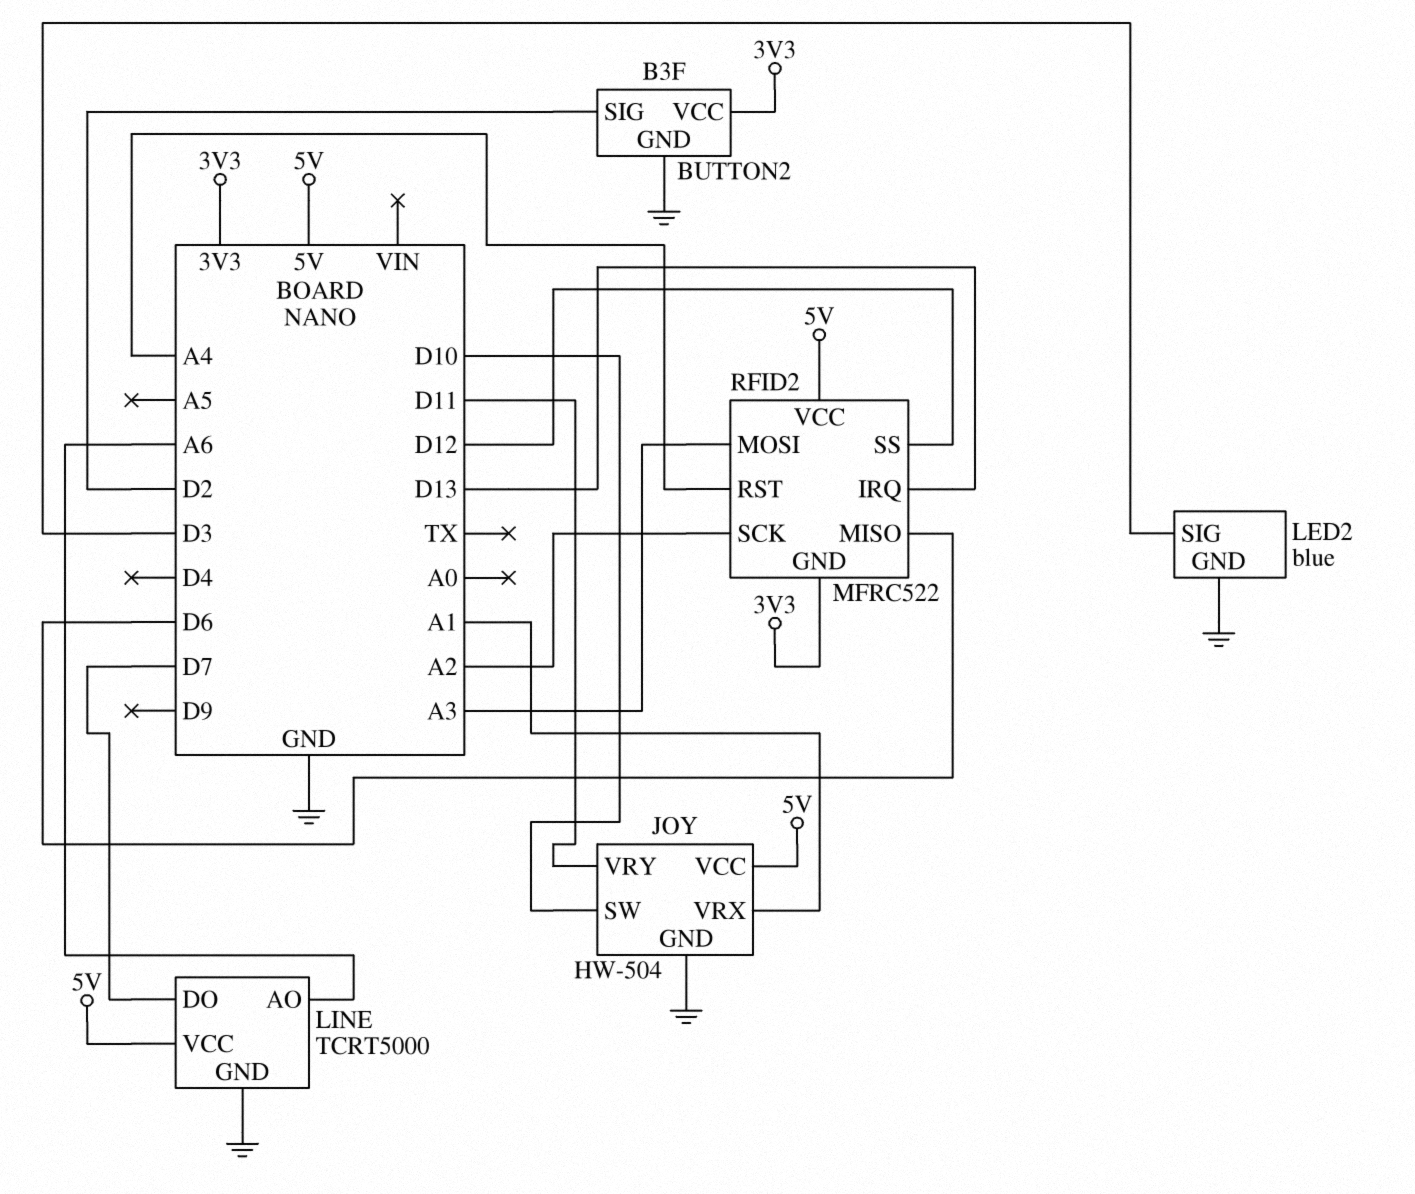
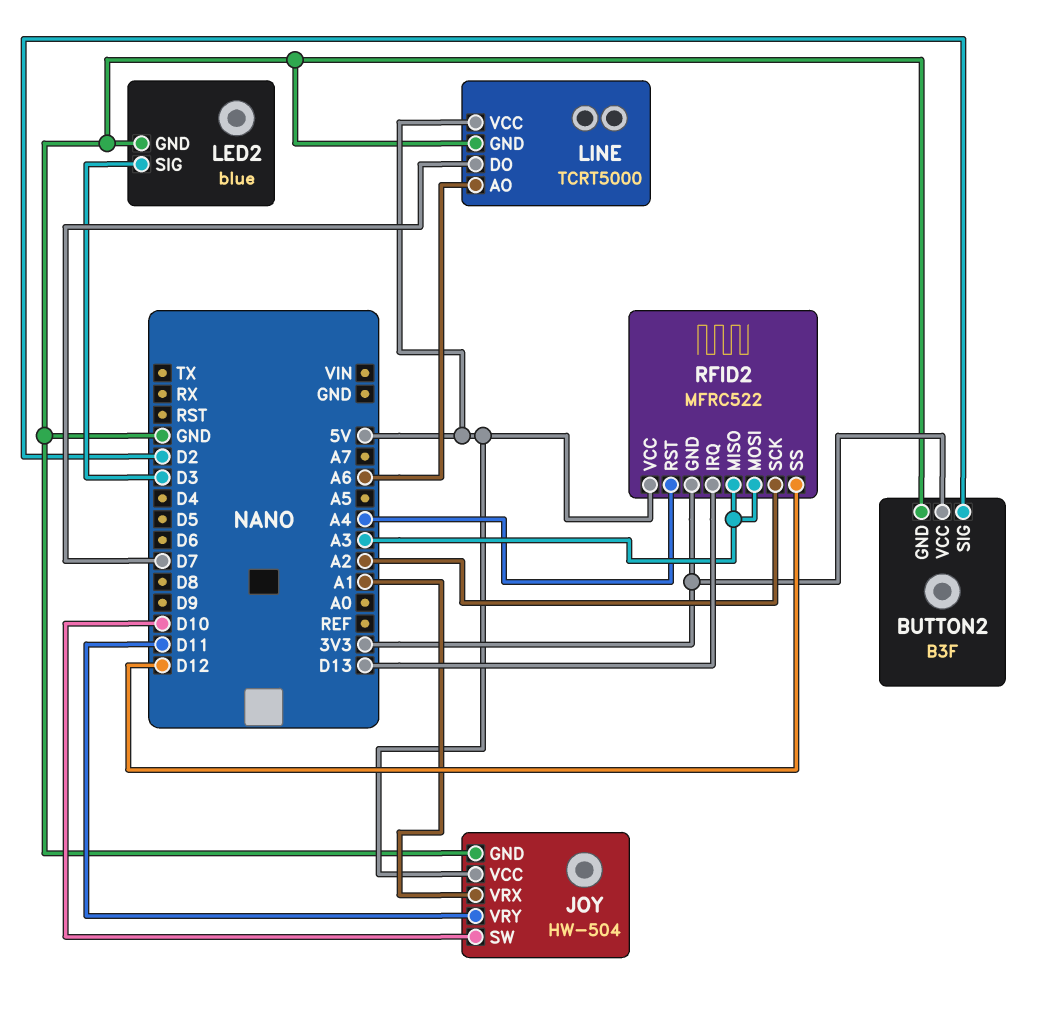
RFID2 pin MISO: D6 -> A3

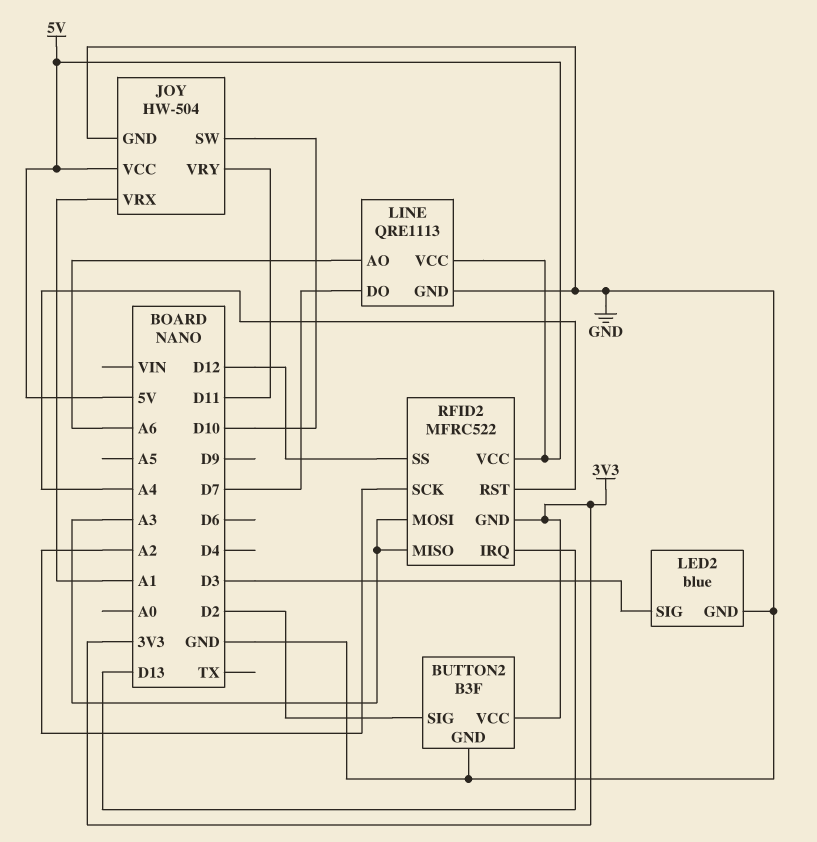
LINE: TCRT5000 -> QRE1113

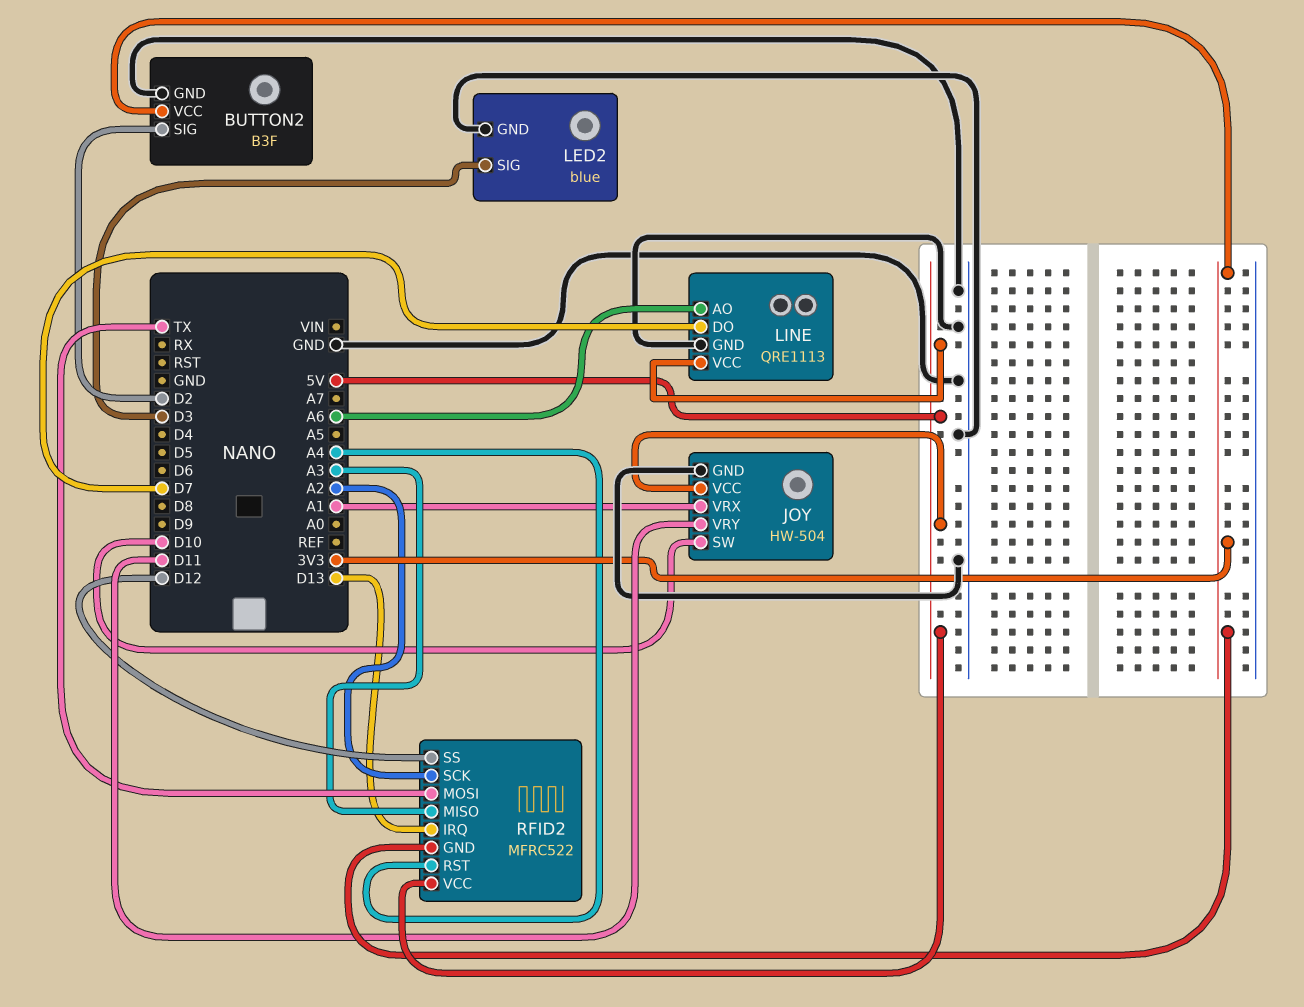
RFID2 pin MOSI: A3 -> TX

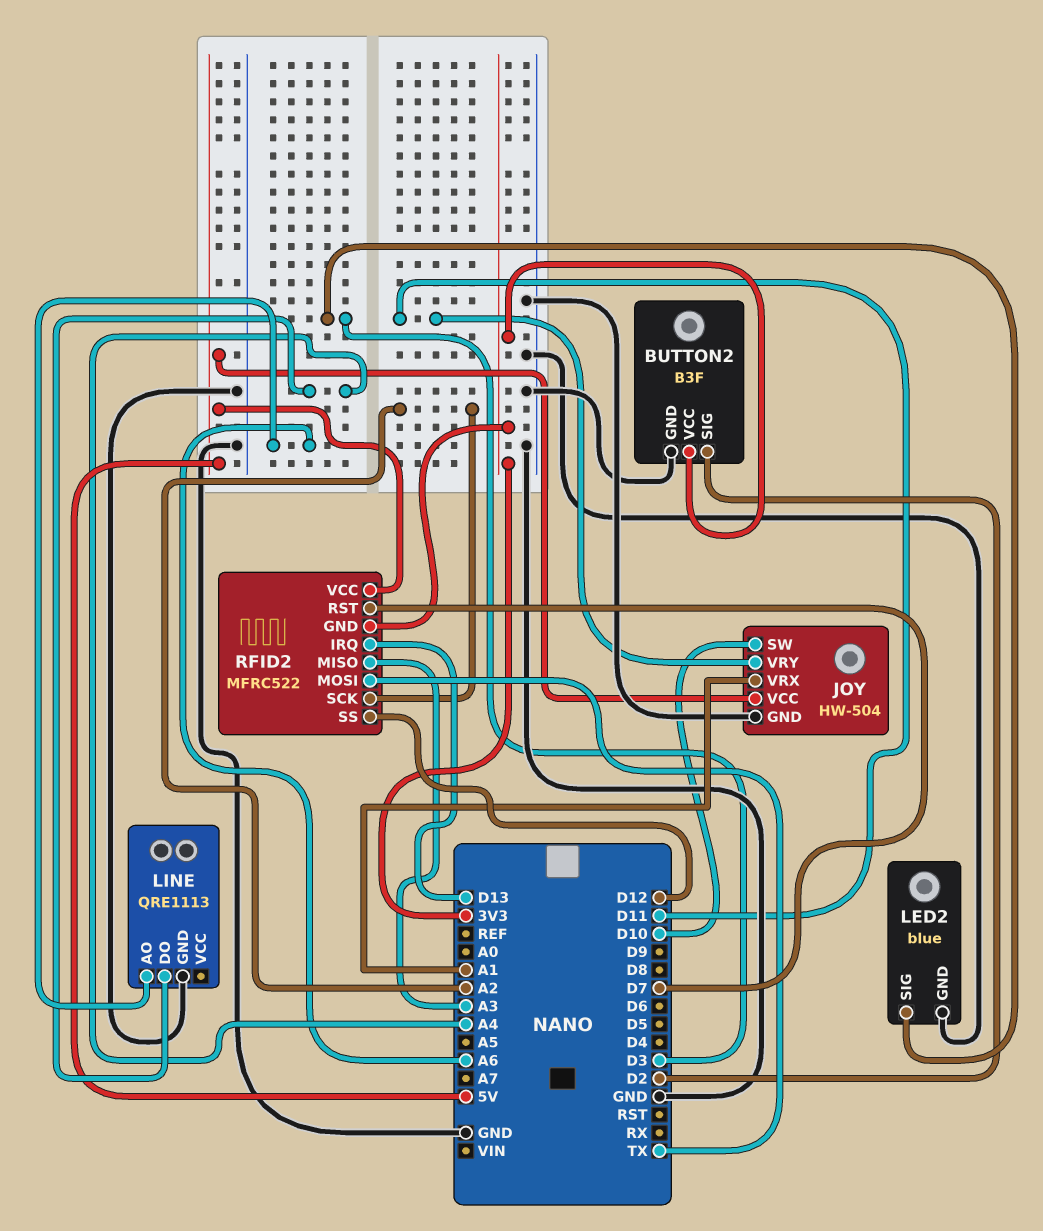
LINE pin DO: D7 -> A4
LINE pin VCC: 5V -> none
RFID2 pin RST: A4 -> D7

